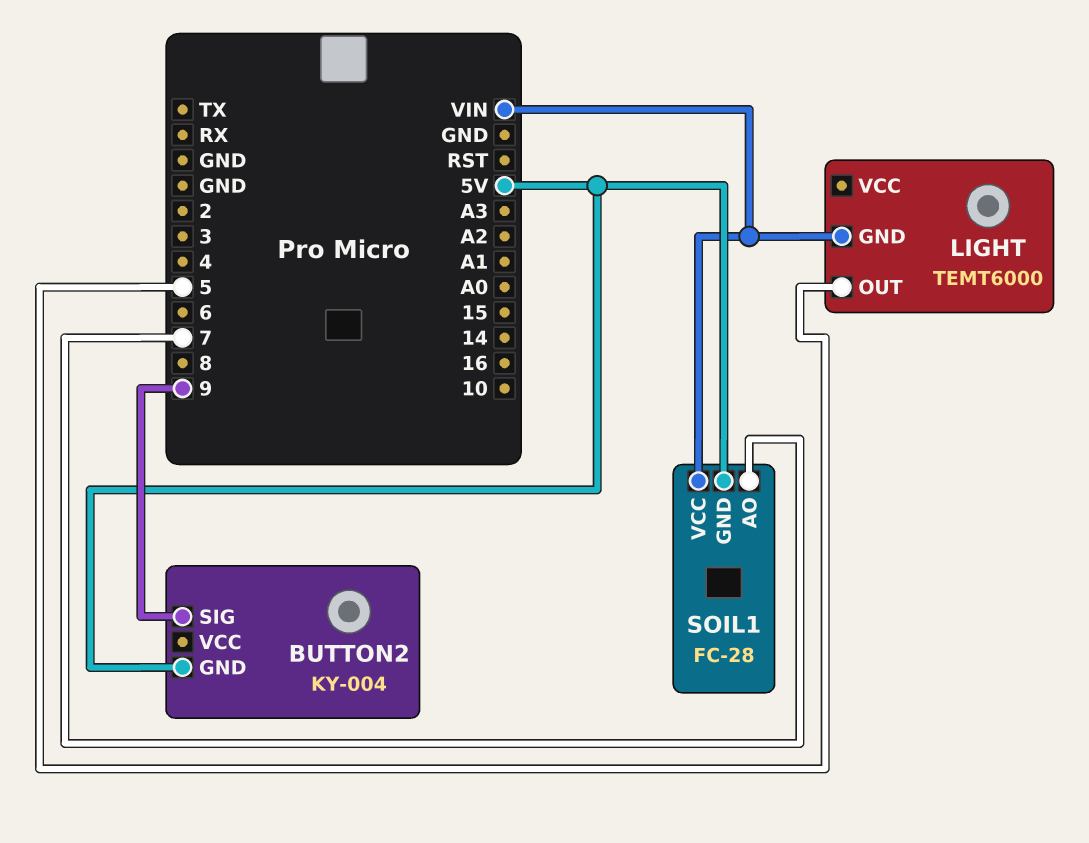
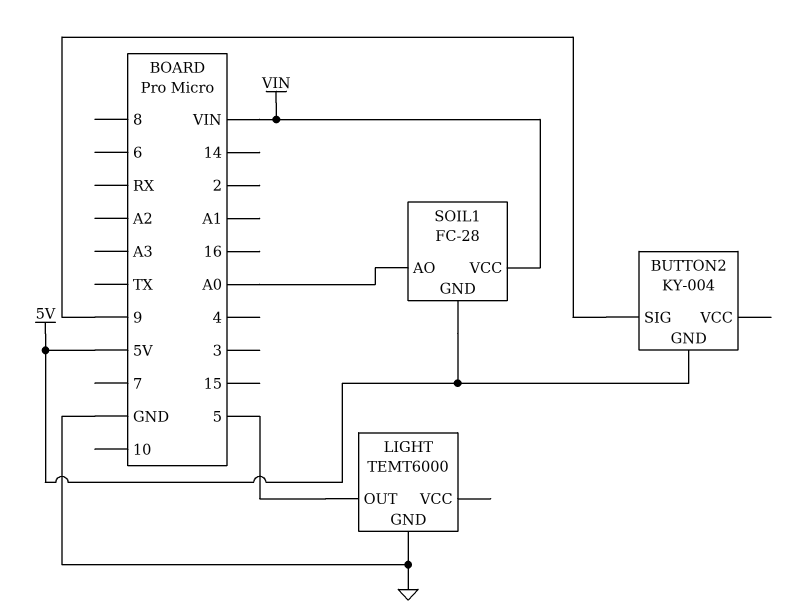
LIGHT pin GND: VIN -> GND
SOIL1 pin AO: 7 -> A0

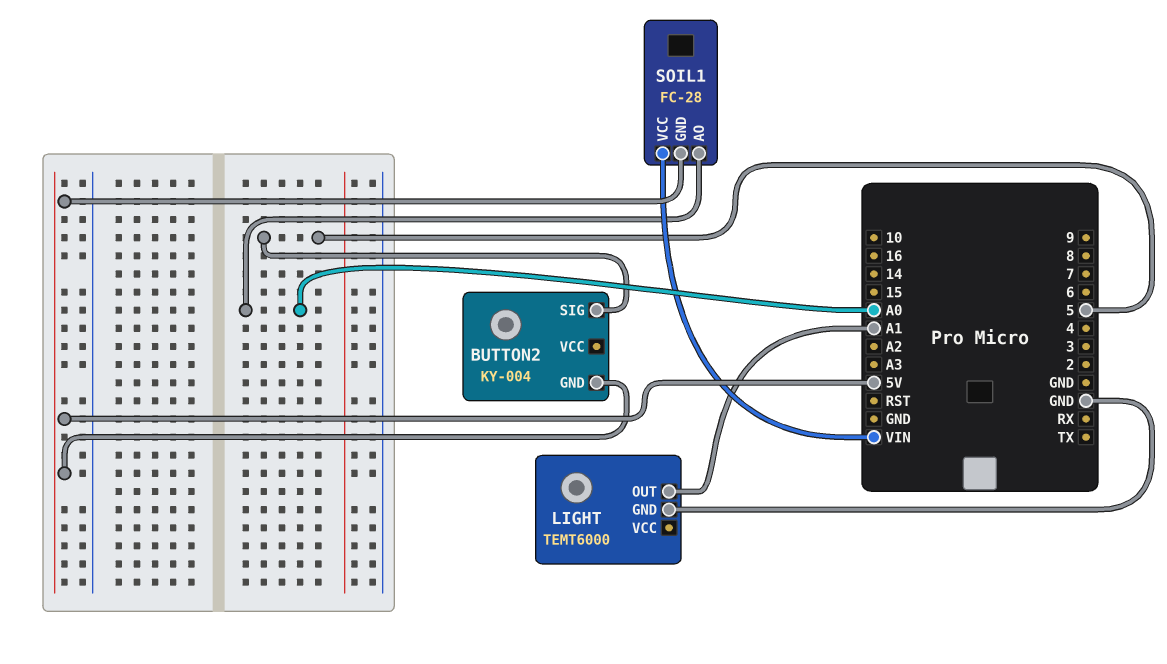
BUTTON2 pin SIG: 9 -> 5
LIGHT pin OUT: 5 -> A1

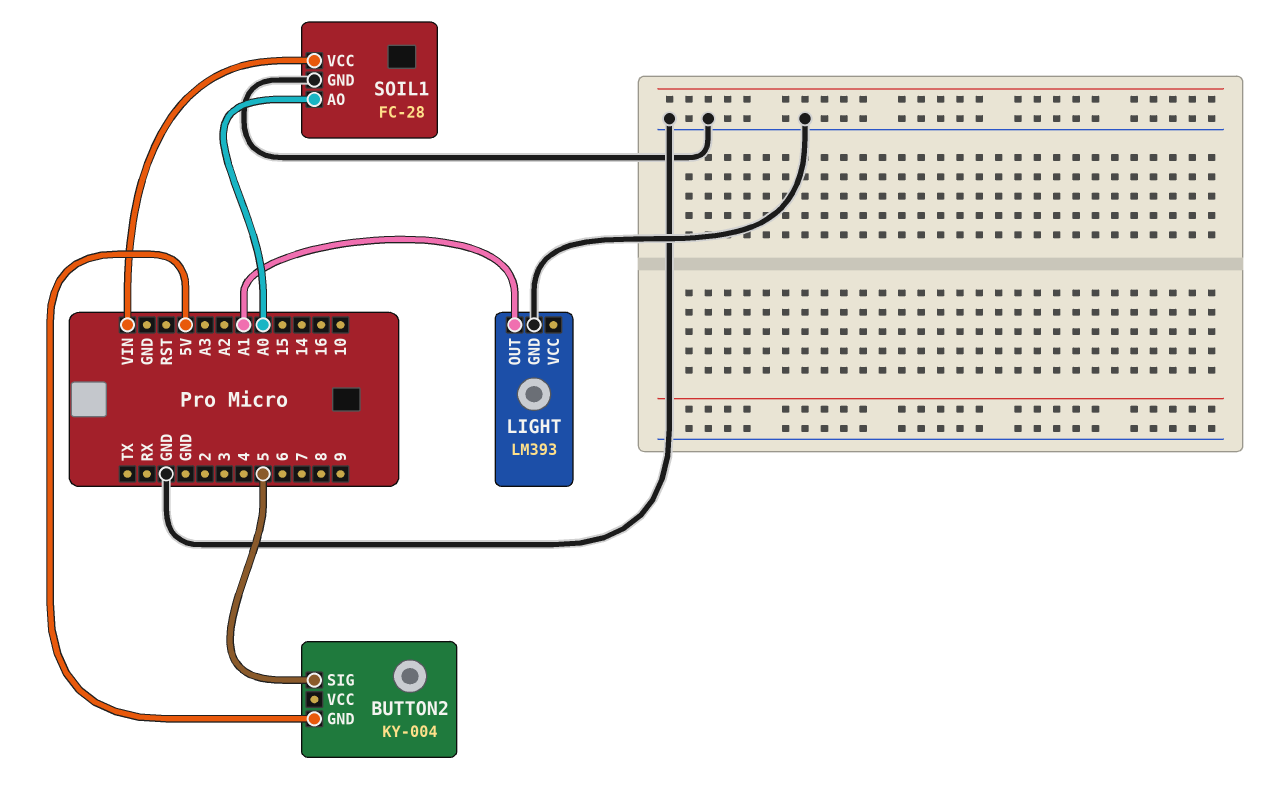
LIGHT: TEMT6000 -> LM393
SOIL1 pin GND: 5V -> GND

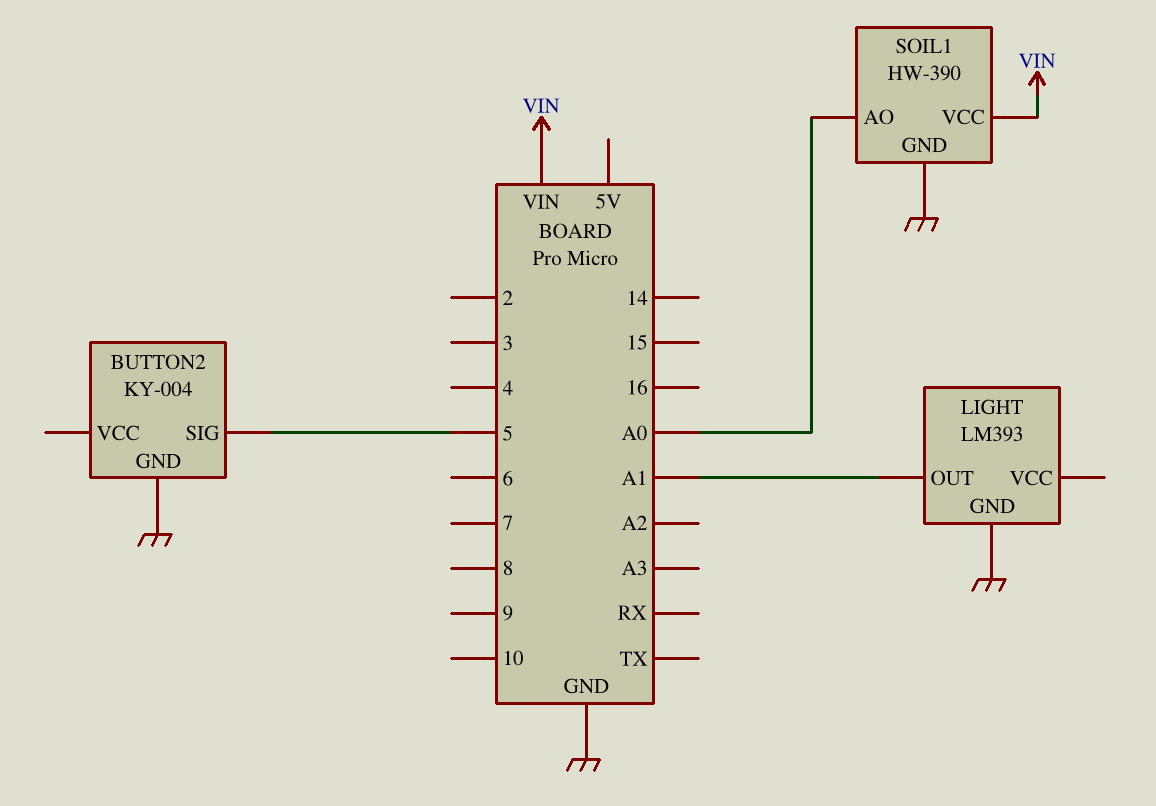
BUTTON2 pin GND: 5V -> GND
SOIL1: FC-28 -> HW-390

